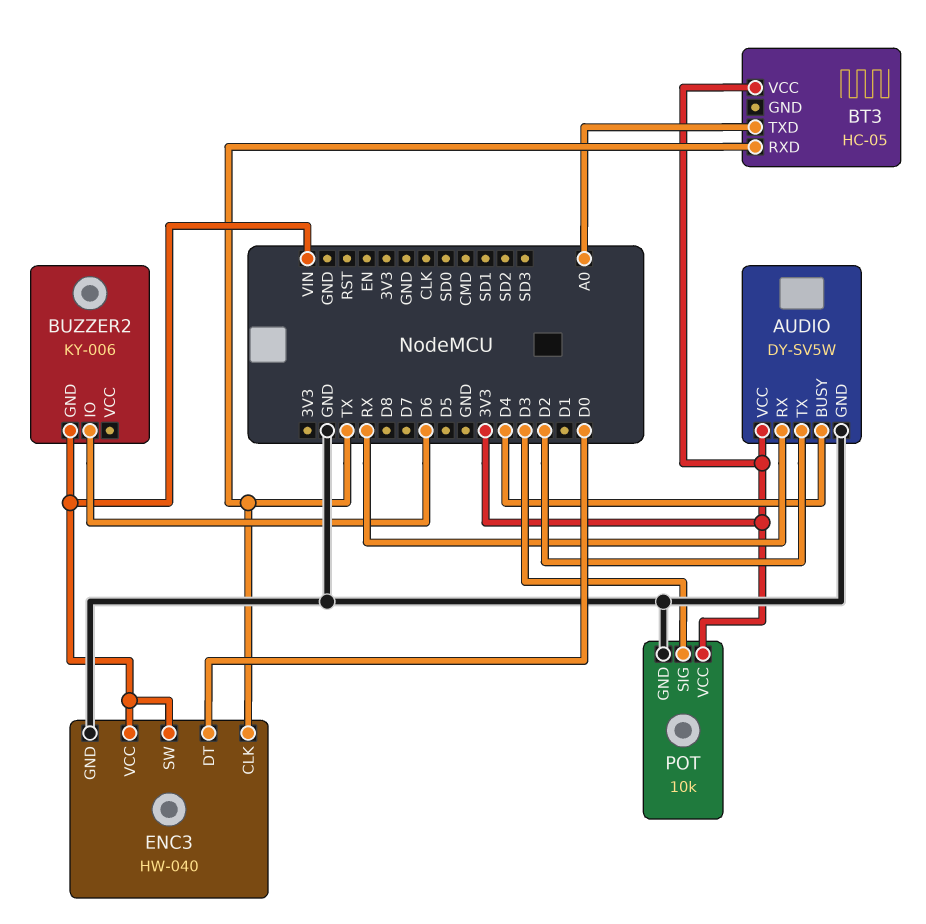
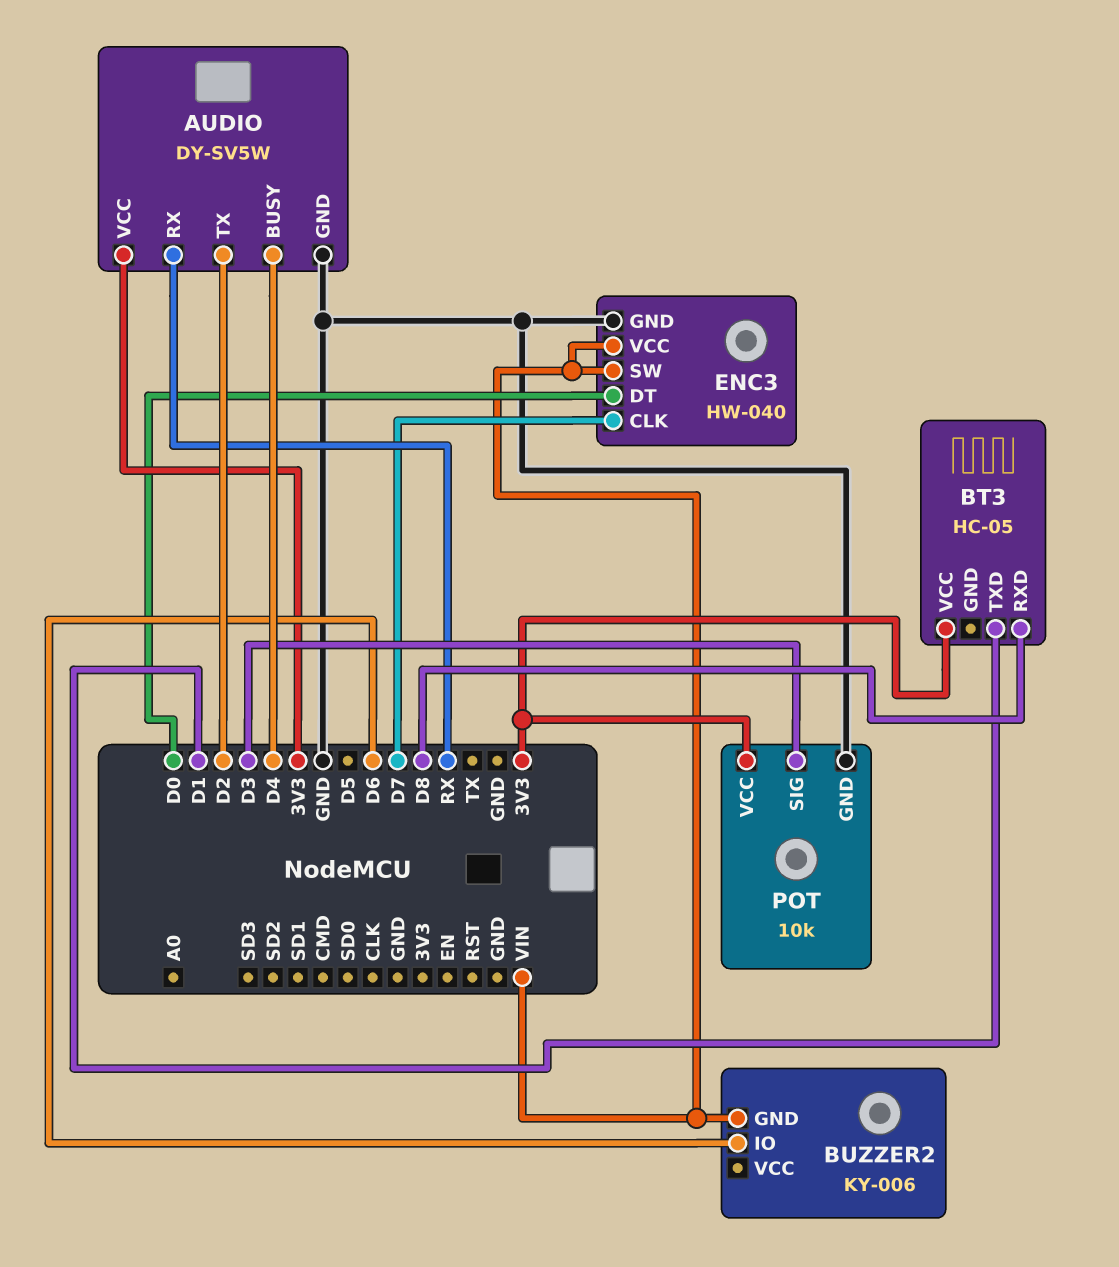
BT3 pin RXD: TX -> D8
BT3 pin TXD: A0 -> D1
ENC3 pin CLK: TX -> D7

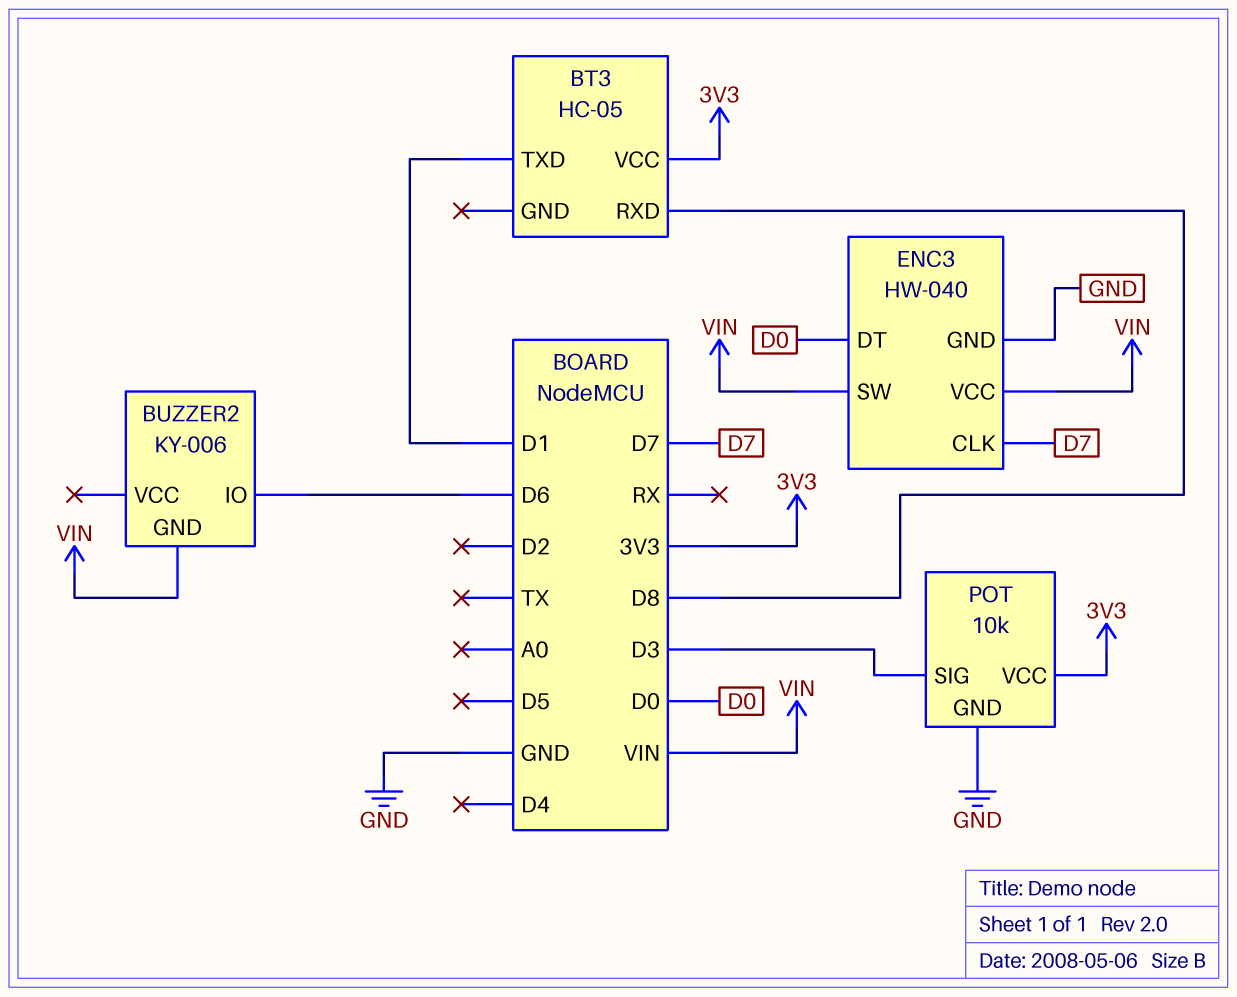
AUDIO: DY-SV5W -> none
AUDIO pin BUSY: D4 -> none
AUDIO pin GND: GND -> none
AUDIO pin RX: RX -> none
AUDIO pin TX: D2 -> none
AUDIO pin VCC: 3V3 -> none

